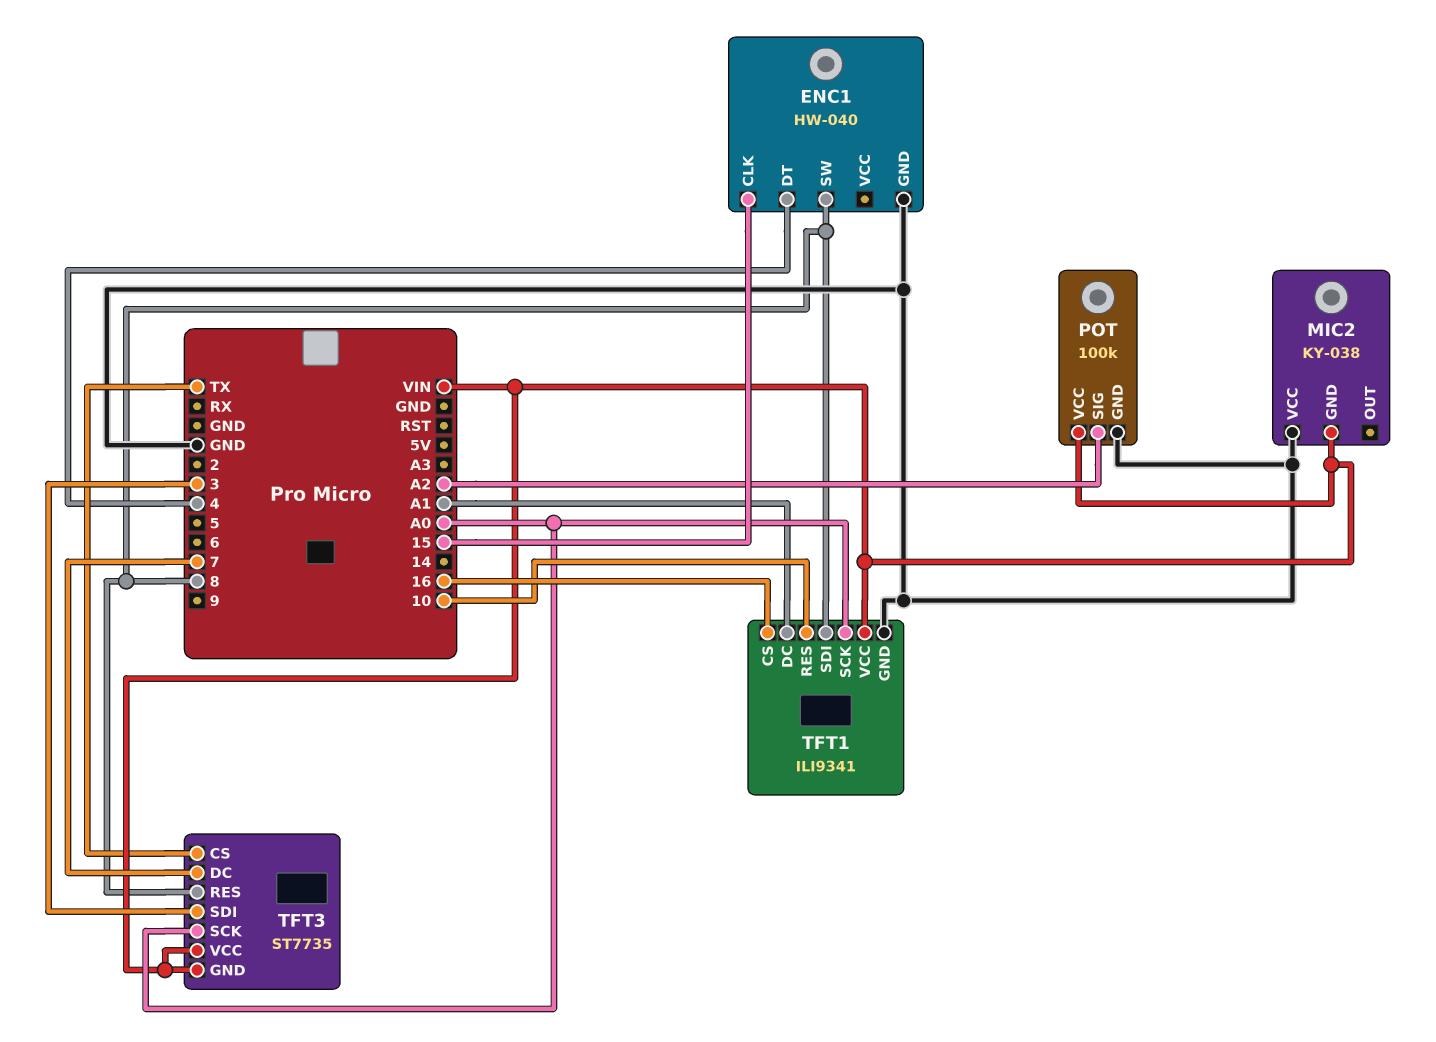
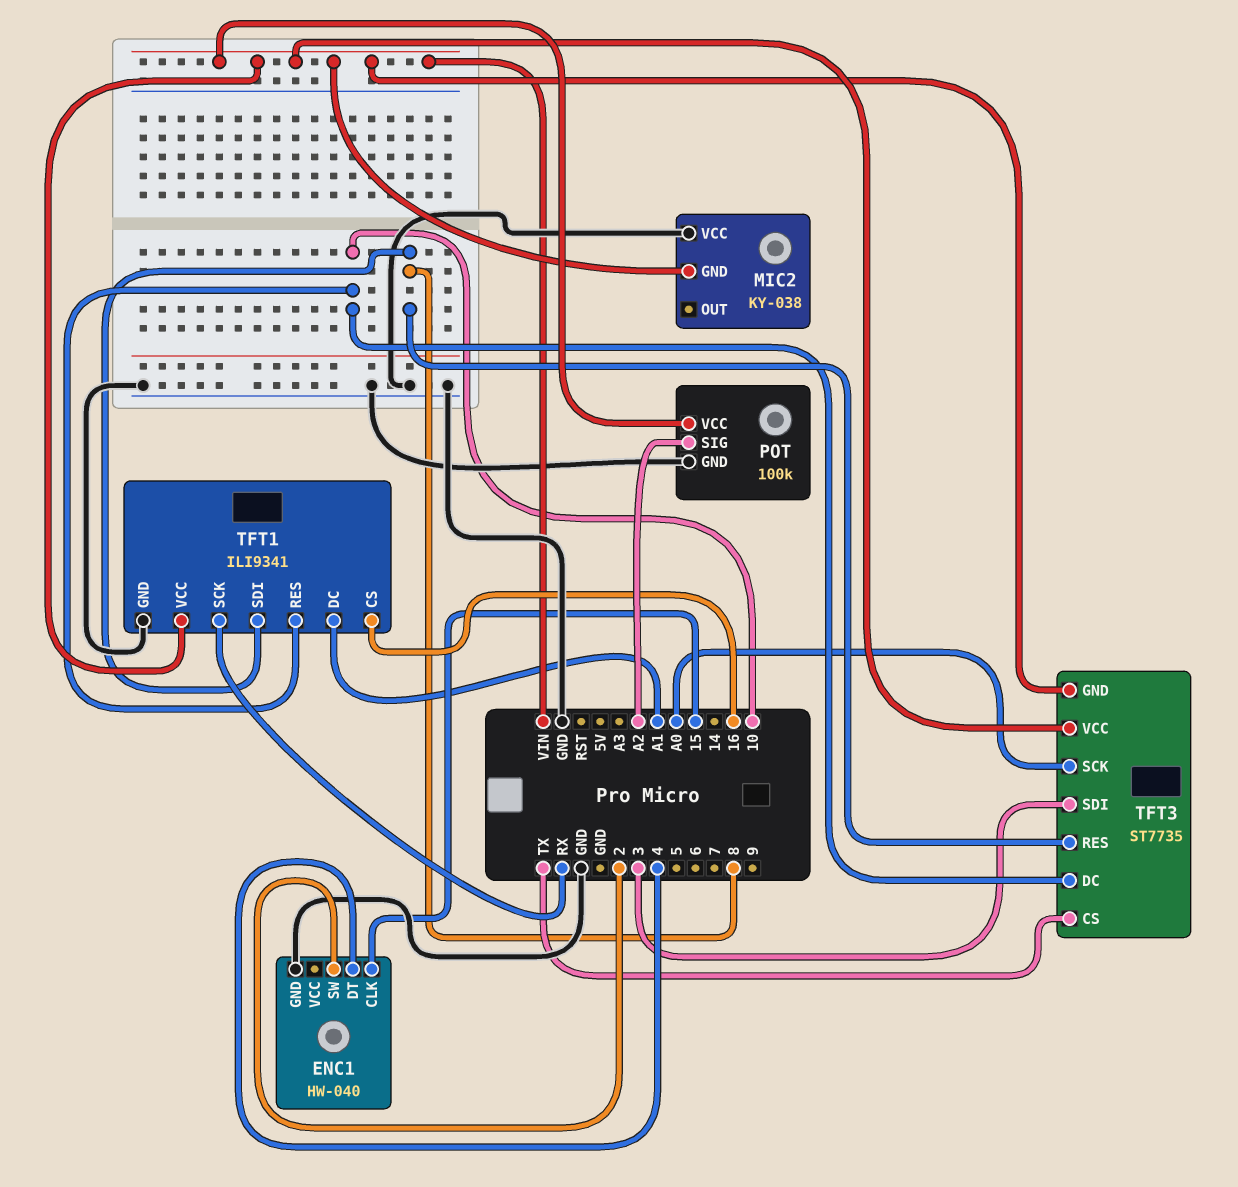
ENC1 pin SW: 8 -> 2
TFT1 pin SCK: A0 -> RX
TFT3 pin DC: 7 -> 10

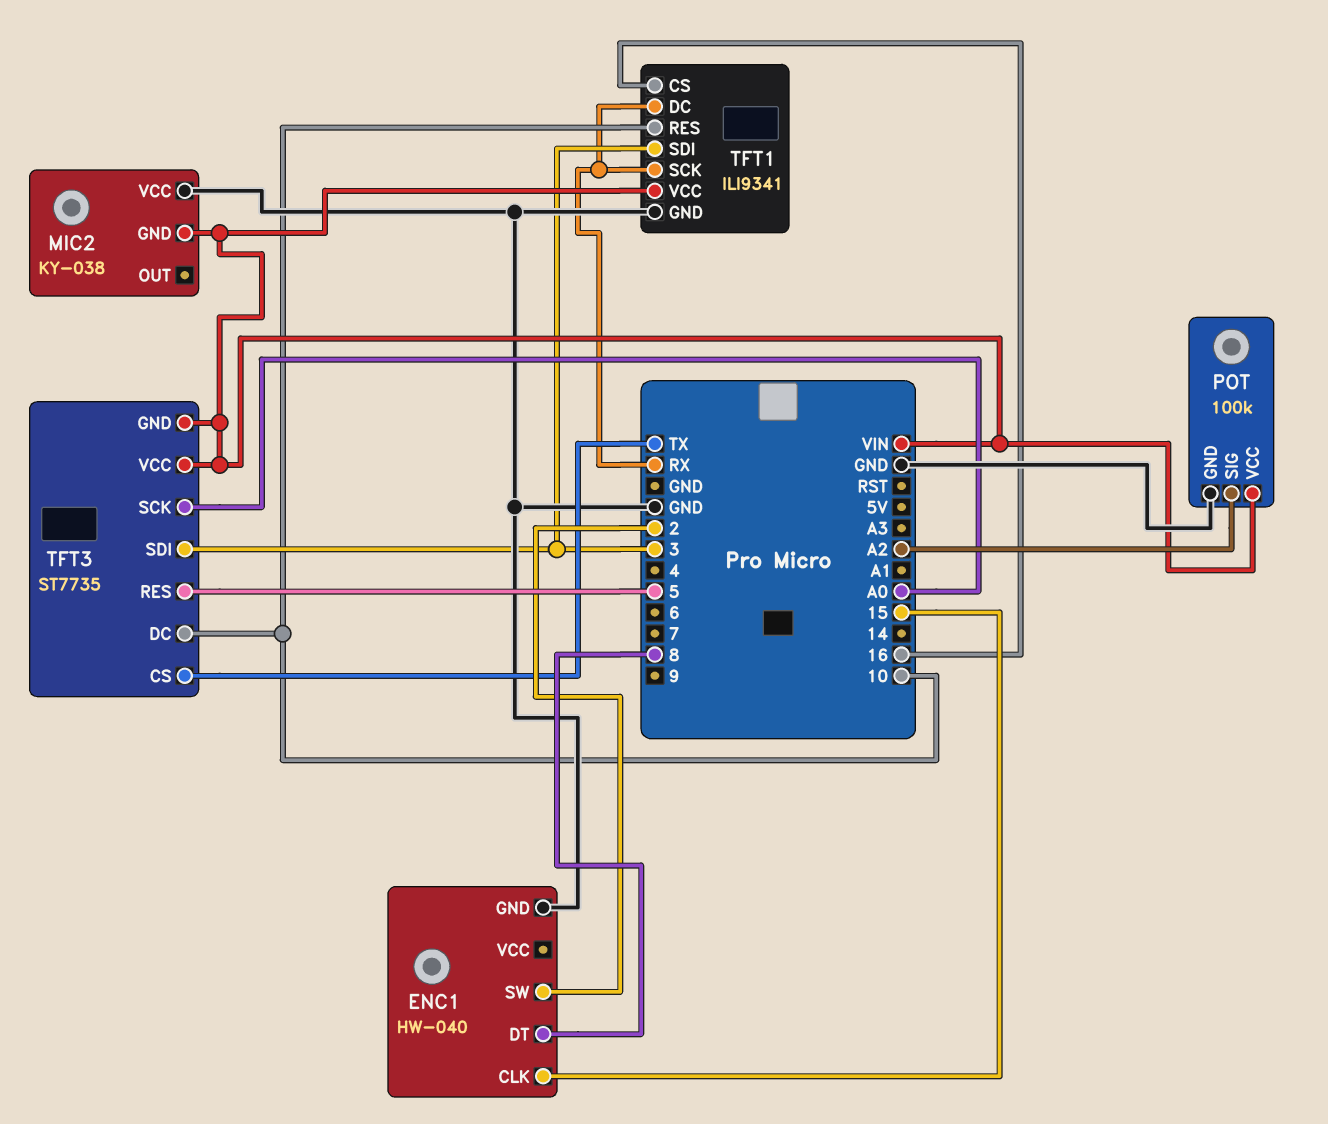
ENC1 pin DT: 4 -> 8
TFT1 pin DC: A1 -> RX
TFT1 pin SDI: 8 -> 3
TFT3 pin RES: 8 -> 5

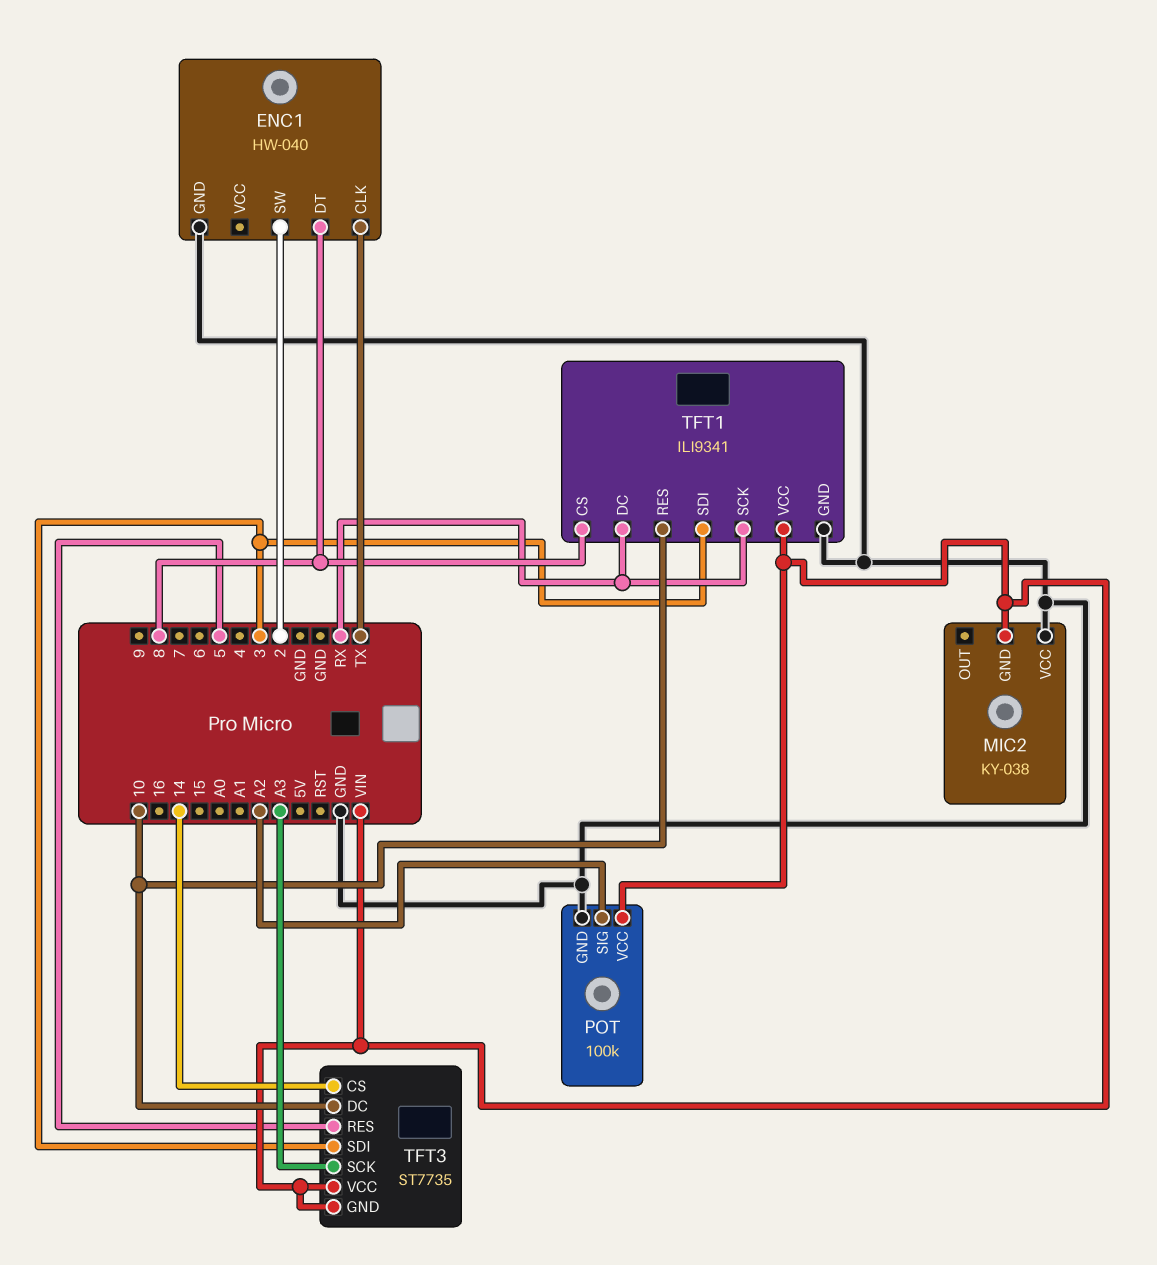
ENC1 pin CLK: 15 -> TX
TFT1 pin CS: 16 -> 8
TFT3 pin CS: TX -> 14
TFT3 pin SCK: A0 -> A3

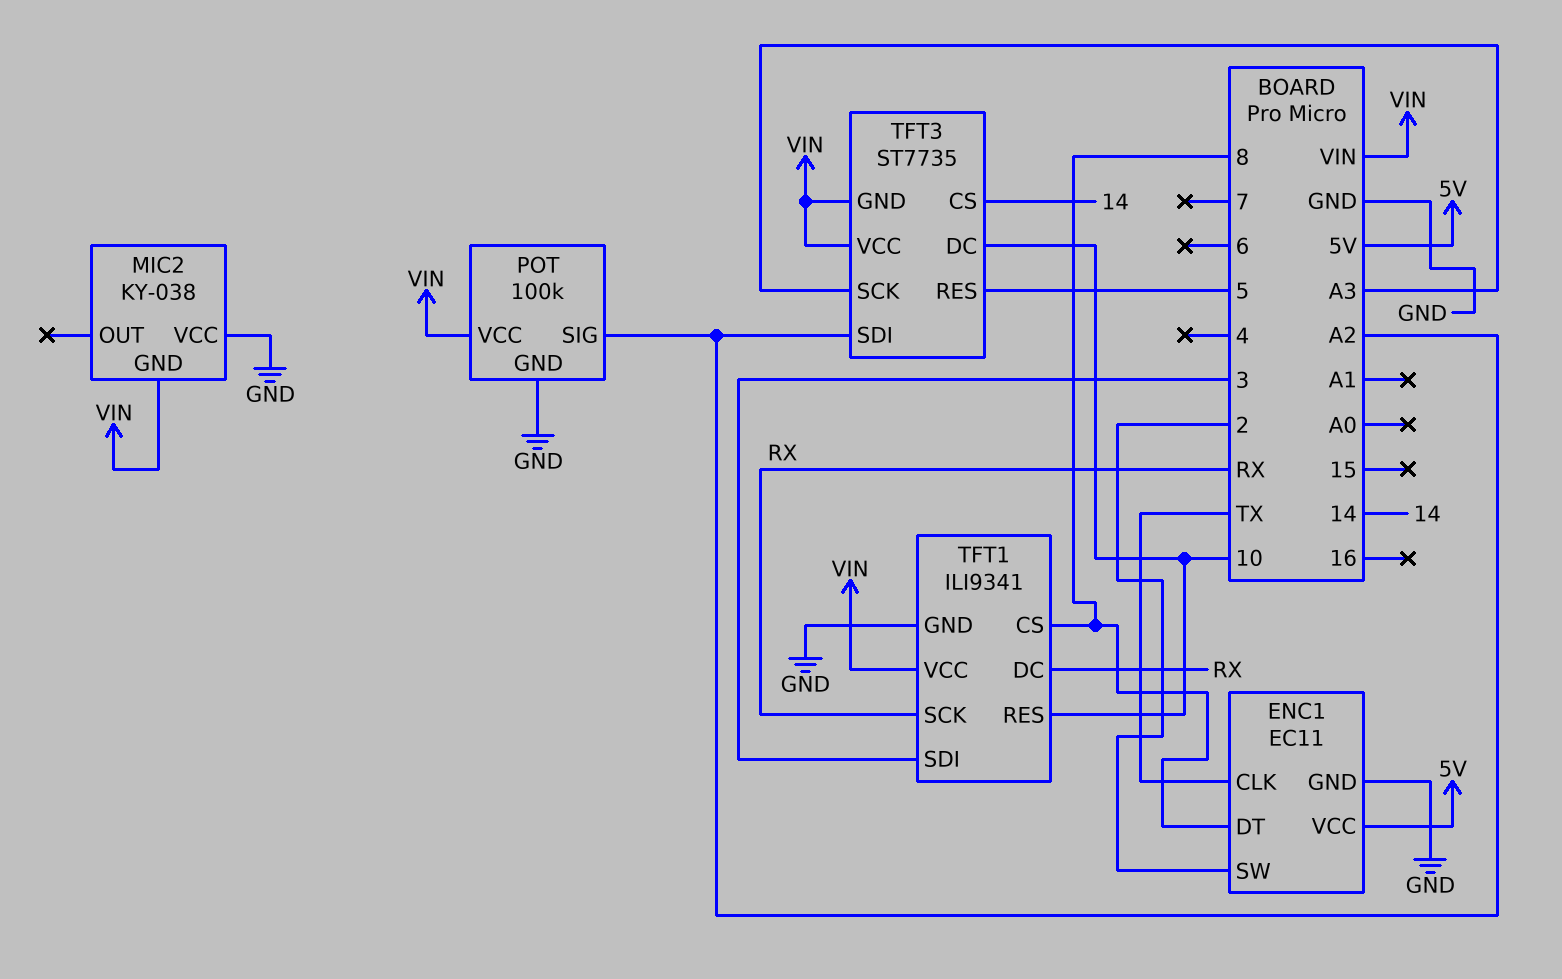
ENC1: HW-040 -> EC11
ENC1 pin VCC: none -> 5V
TFT3 pin SDI: 3 -> A2

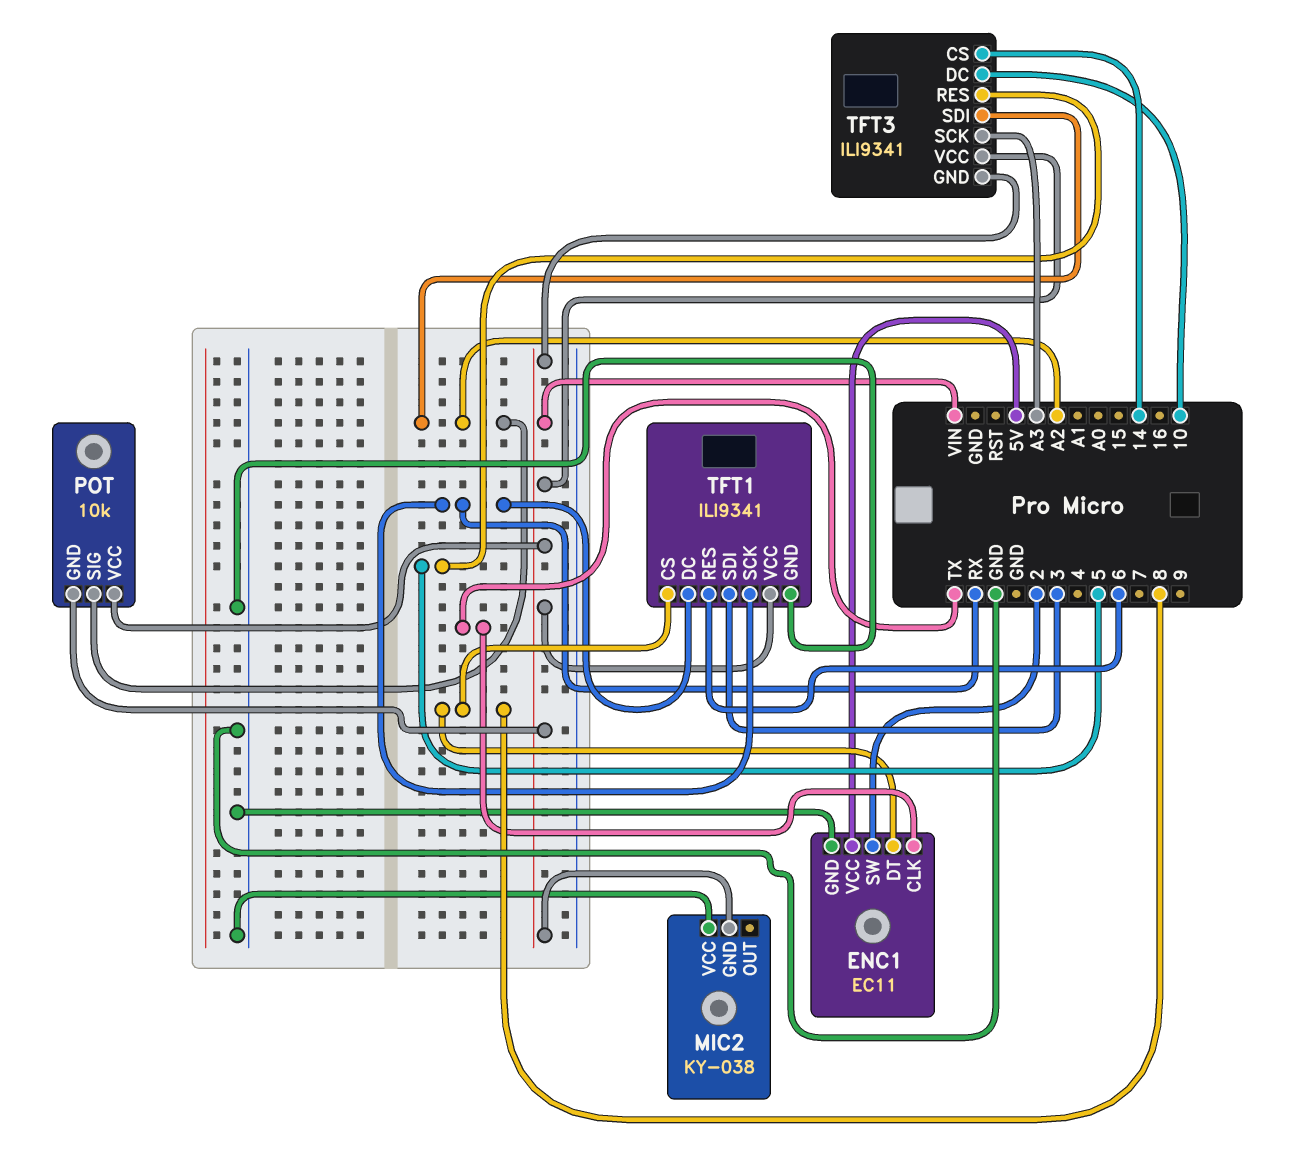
POT: 100k -> 10k
POT pin GND: GND -> VIN
TFT1 pin RES: 10 -> 6
TFT3: ST7735 -> ILI9341

